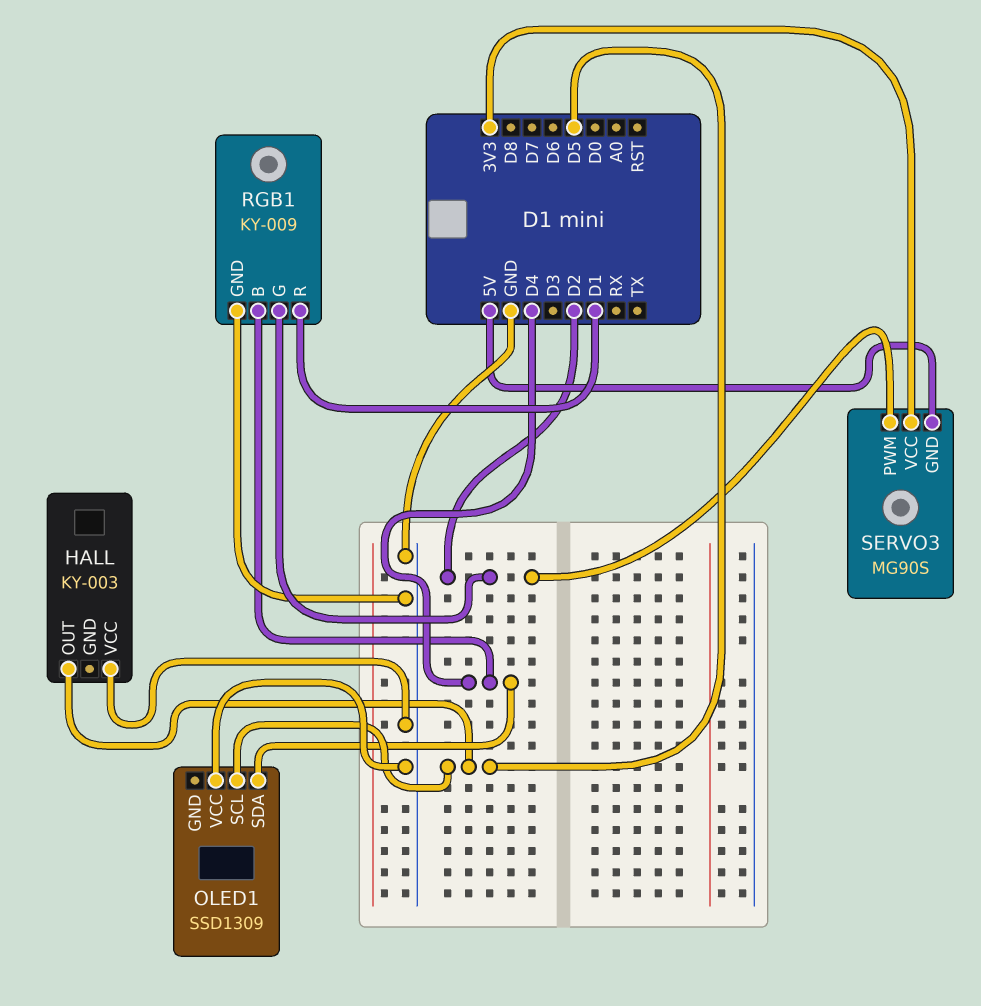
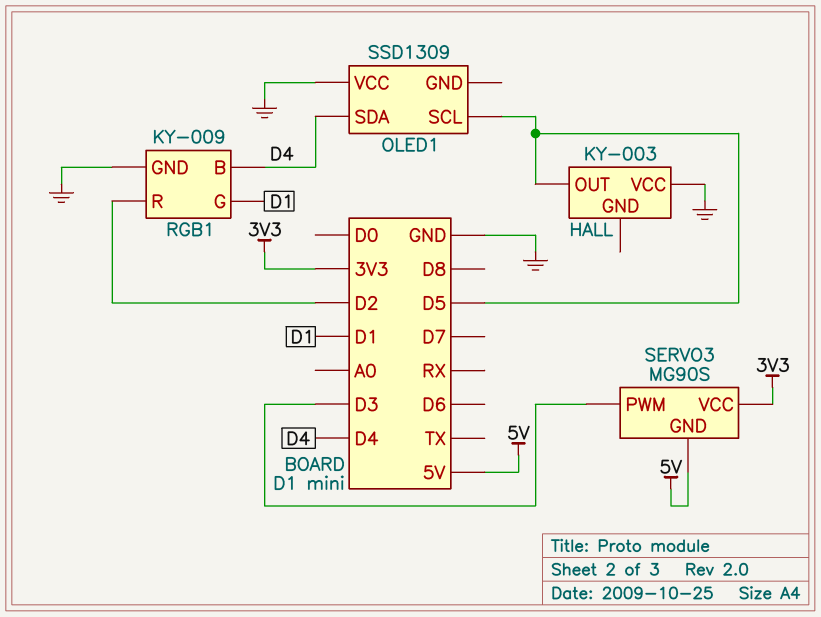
RGB1 pin G: D2 -> D1
RGB1 pin R: D1 -> D2
SERVO3 pin PWM: D2 -> D3

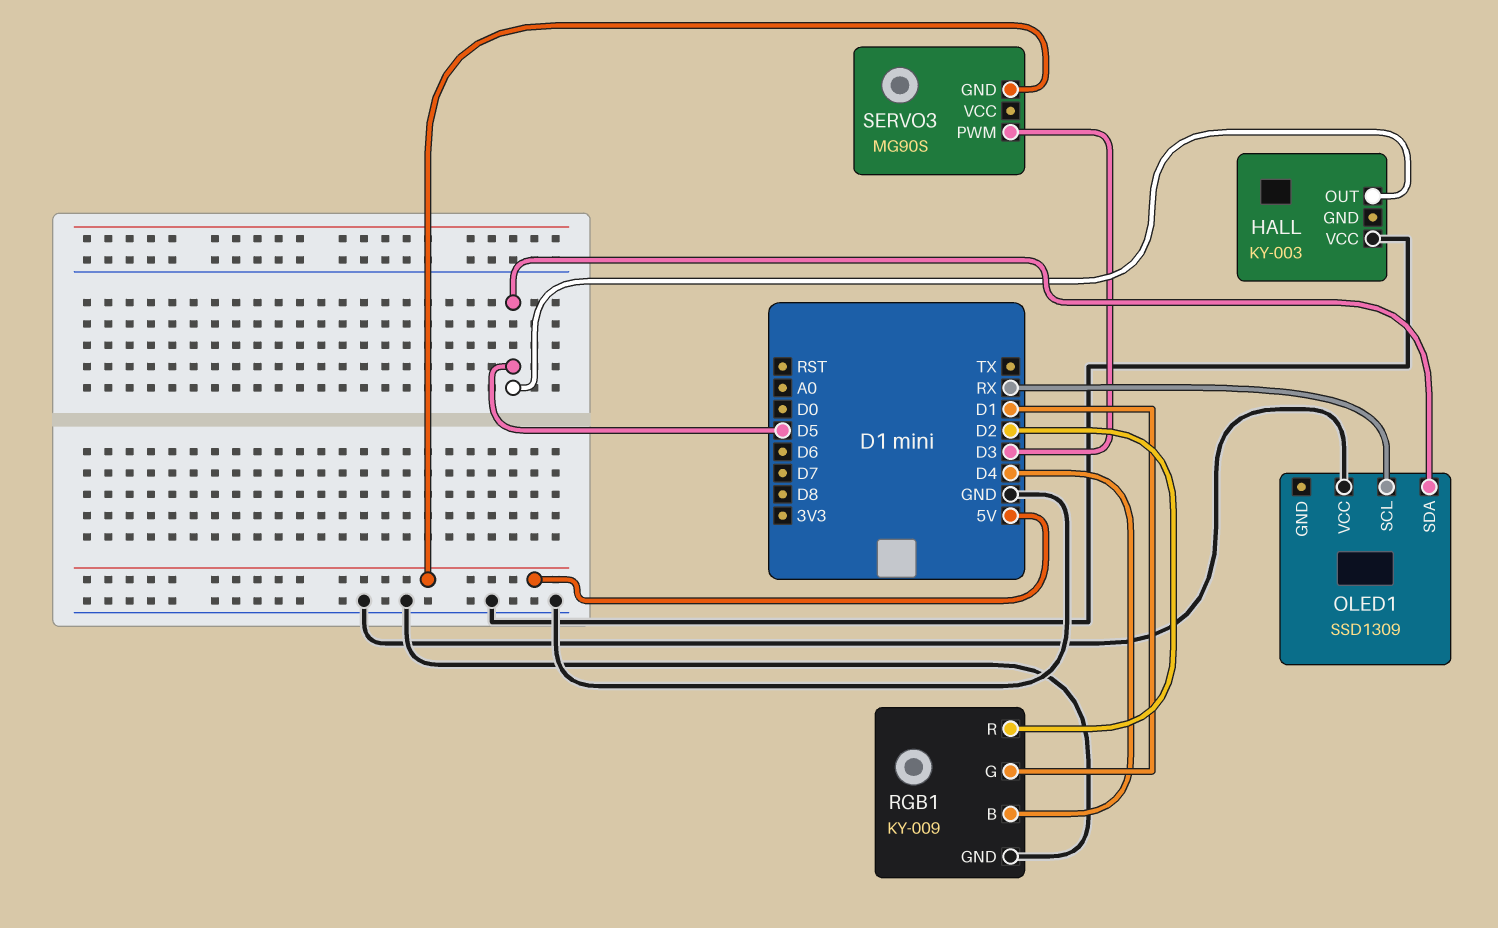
OLED1 pin SCL: D5 -> RX
OLED1 pin SDA: D4 -> D5
SERVO3 pin VCC: 3V3 -> none

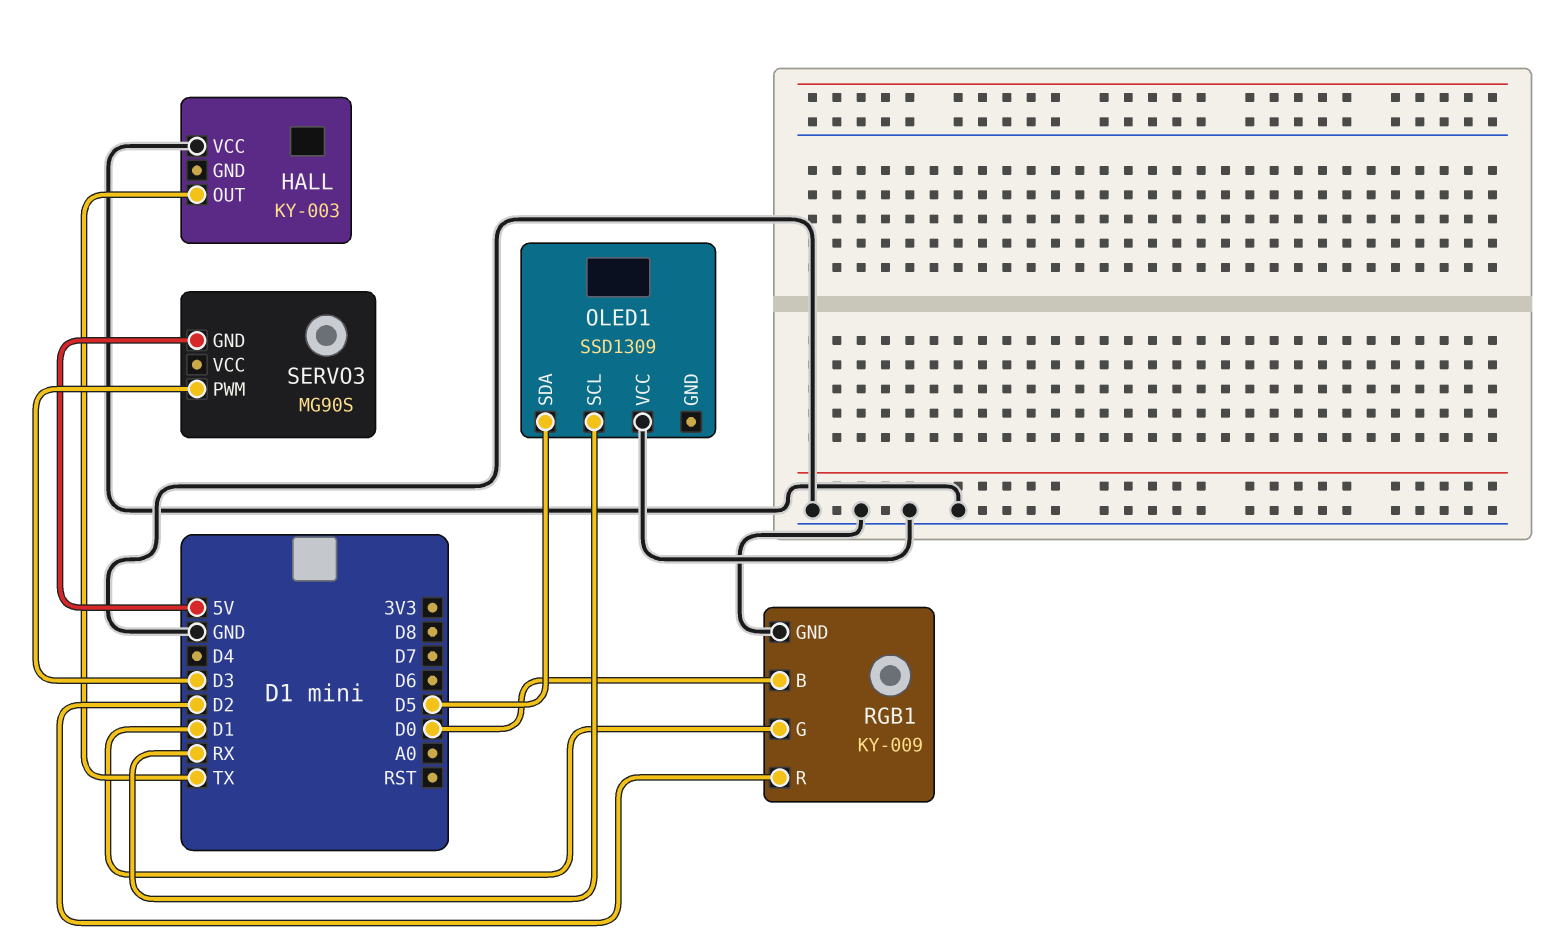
HALL pin OUT: D5 -> TX
RGB1 pin B: D4 -> D0

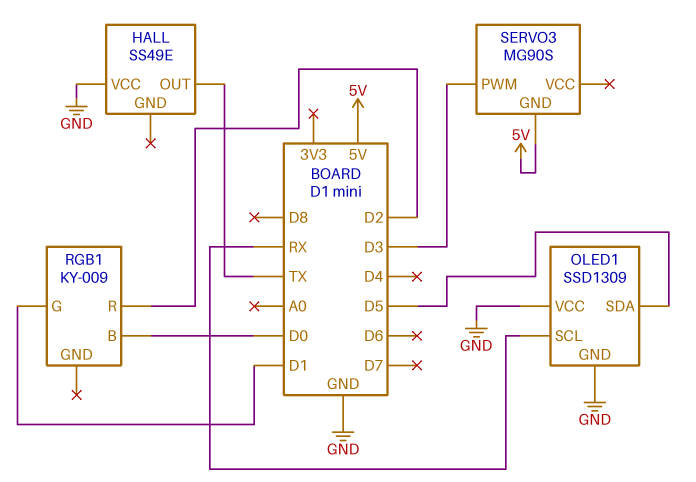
HALL: KY-003 -> SS49E
OLED1 pin GND: none -> GND
RGB1 pin GND: GND -> none

